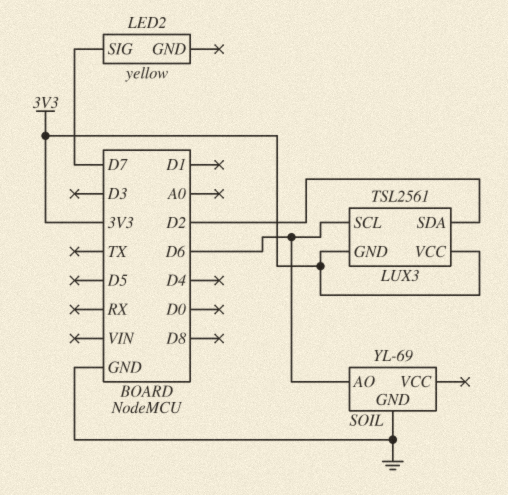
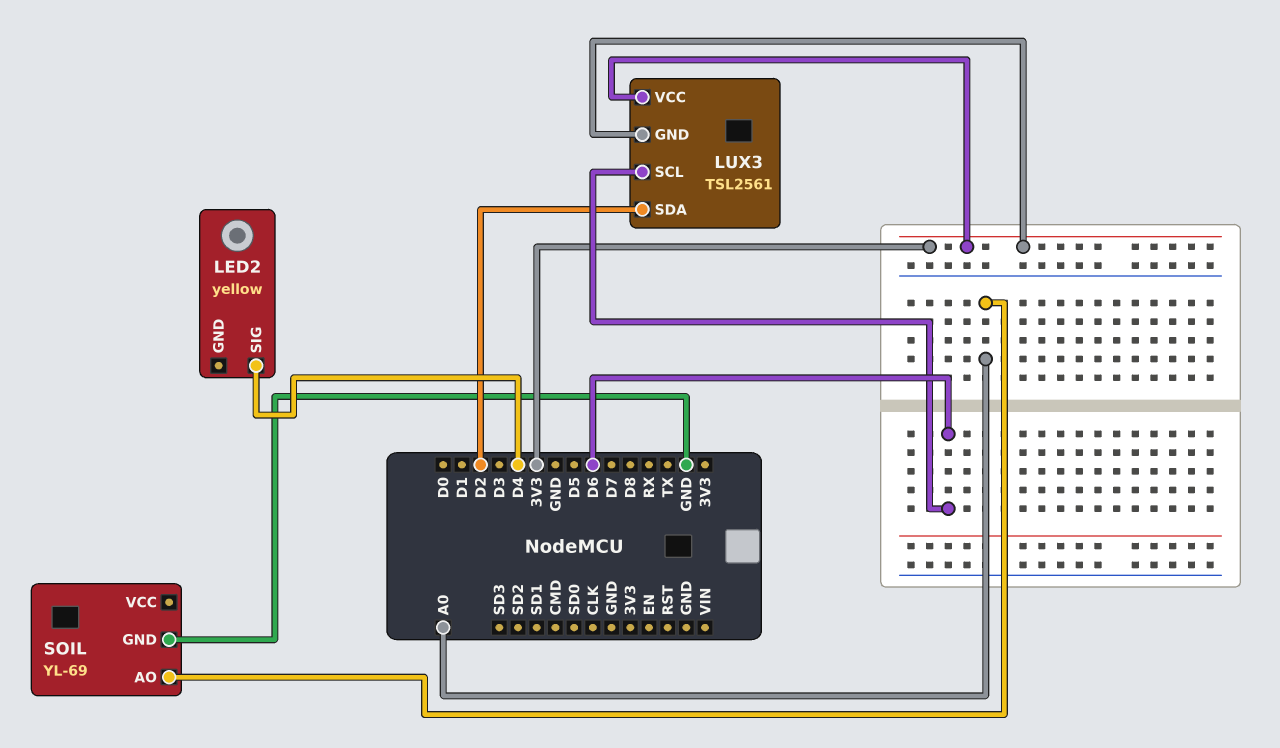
LED2 pin SIG: D7 -> D4
SOIL pin AO: D6 -> A0

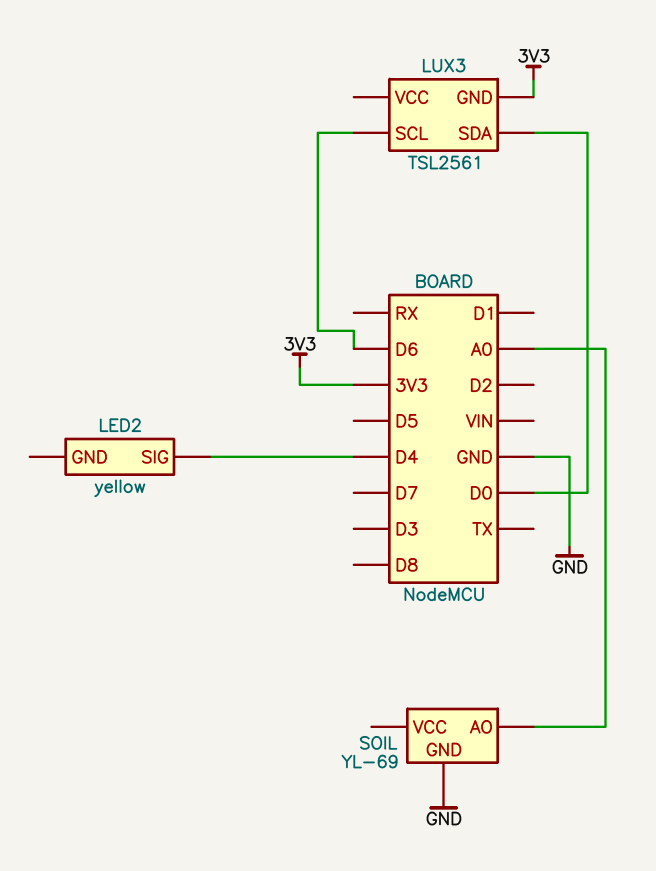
LUX3 pin SDA: D2 -> D0
LUX3 pin VCC: 3V3 -> none

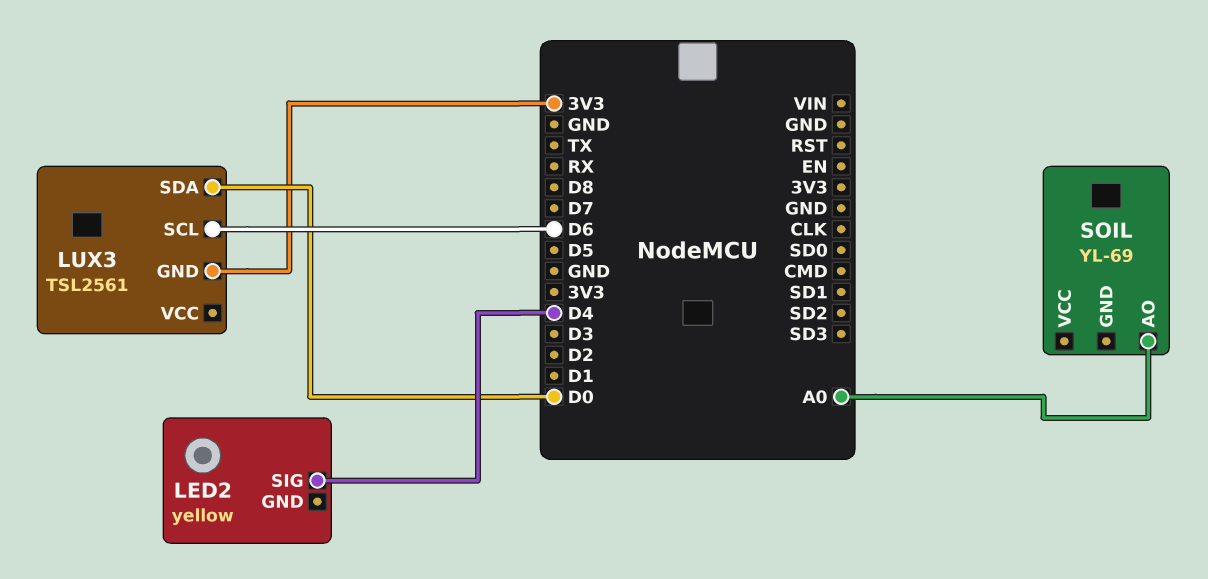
SOIL pin GND: GND -> none

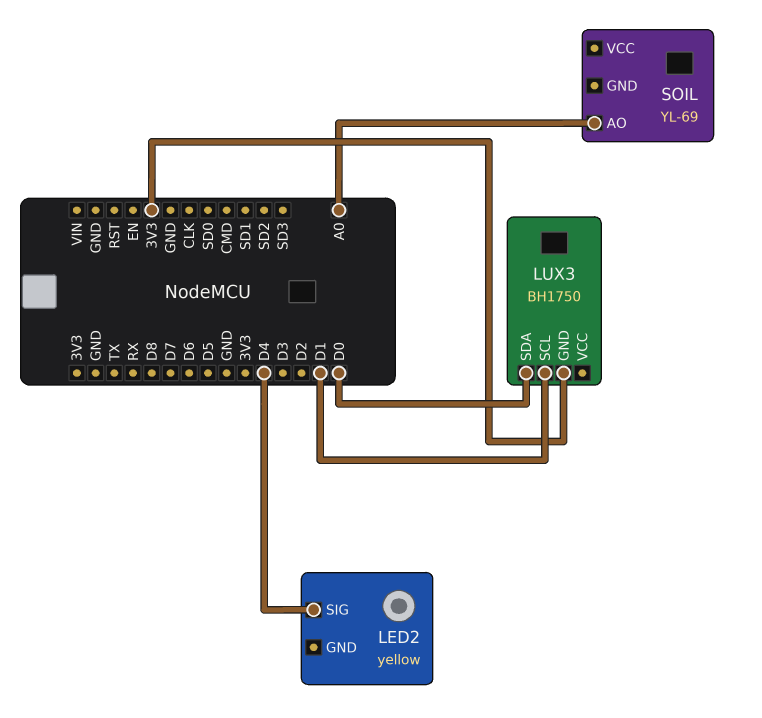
LUX3: TSL2561 -> BH1750
LUX3 pin SCL: D6 -> D1

